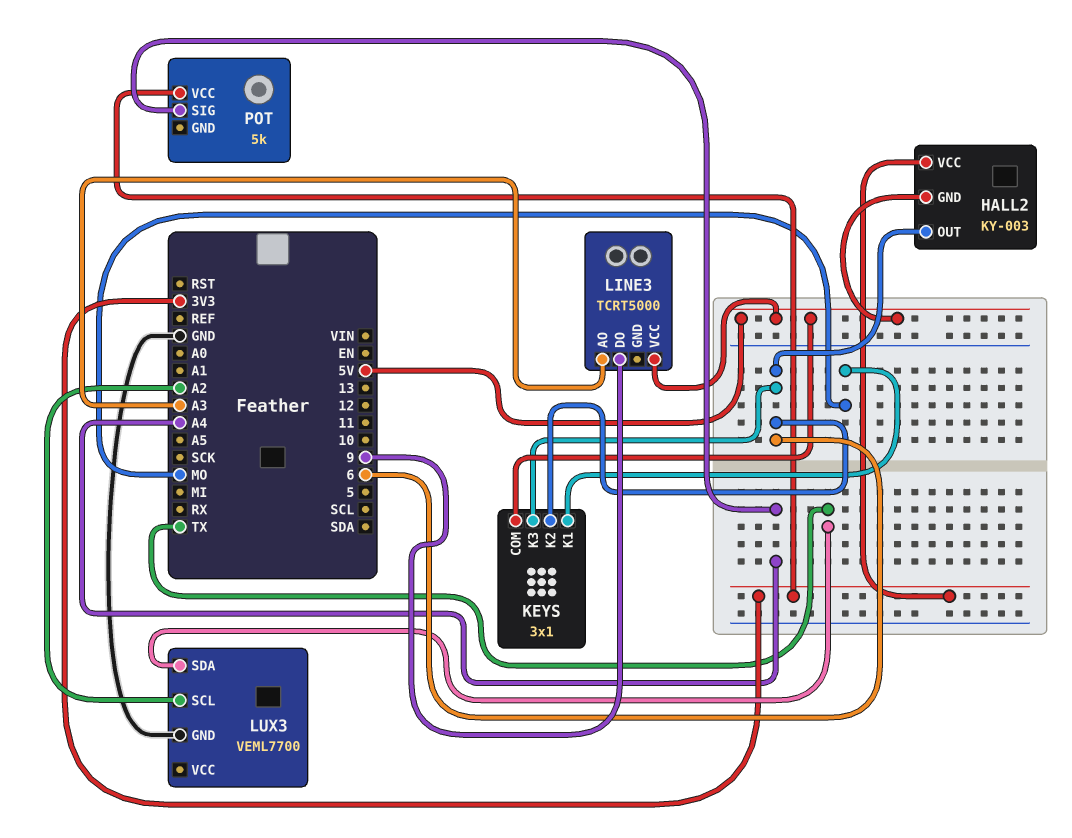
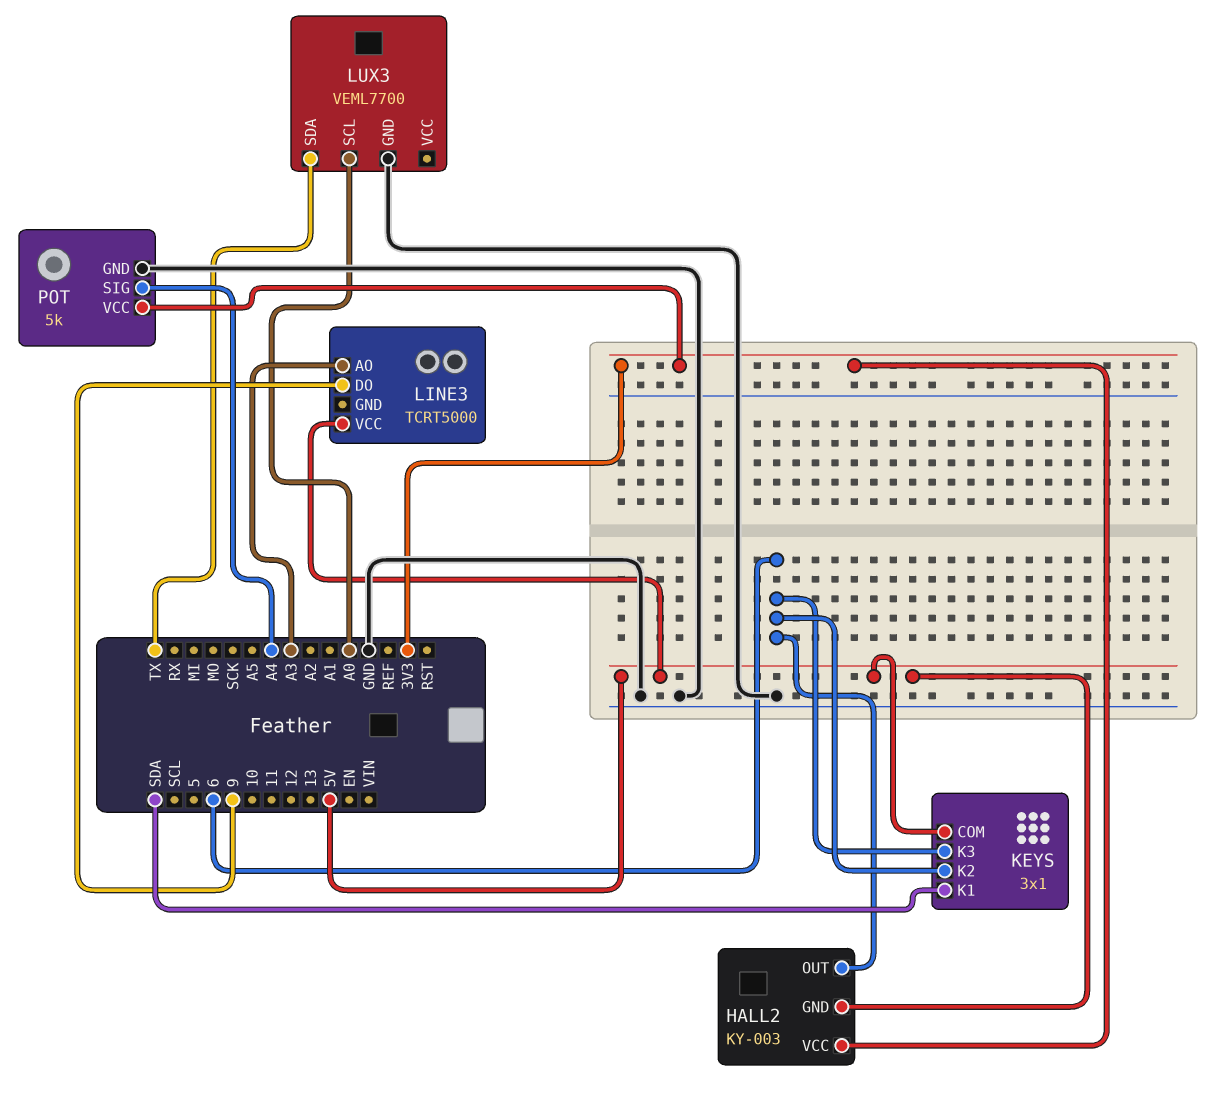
KEYS pin K1: MO -> SDA
LUX3 pin SCL: A2 -> A0
POT pin GND: none -> GND

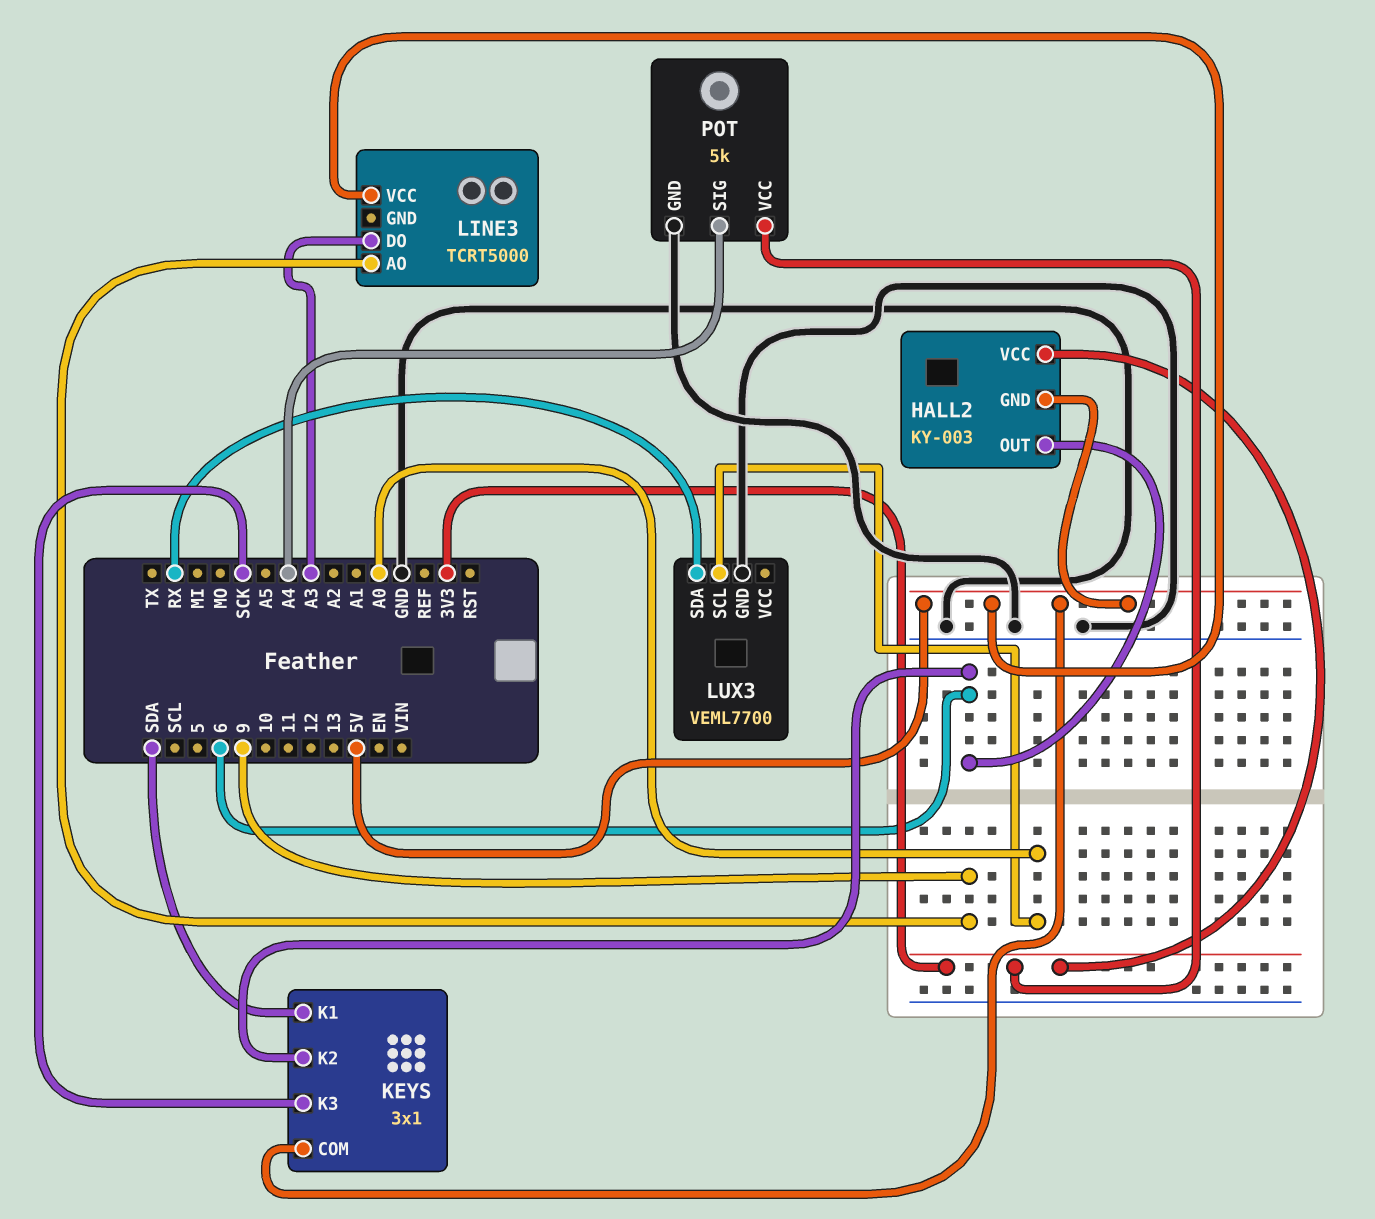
KEYS pin K3: 6 -> SCK
LINE3 pin AO: A3 -> 9
LINE3 pin DO: 9 -> A3
LUX3 pin SDA: TX -> RX

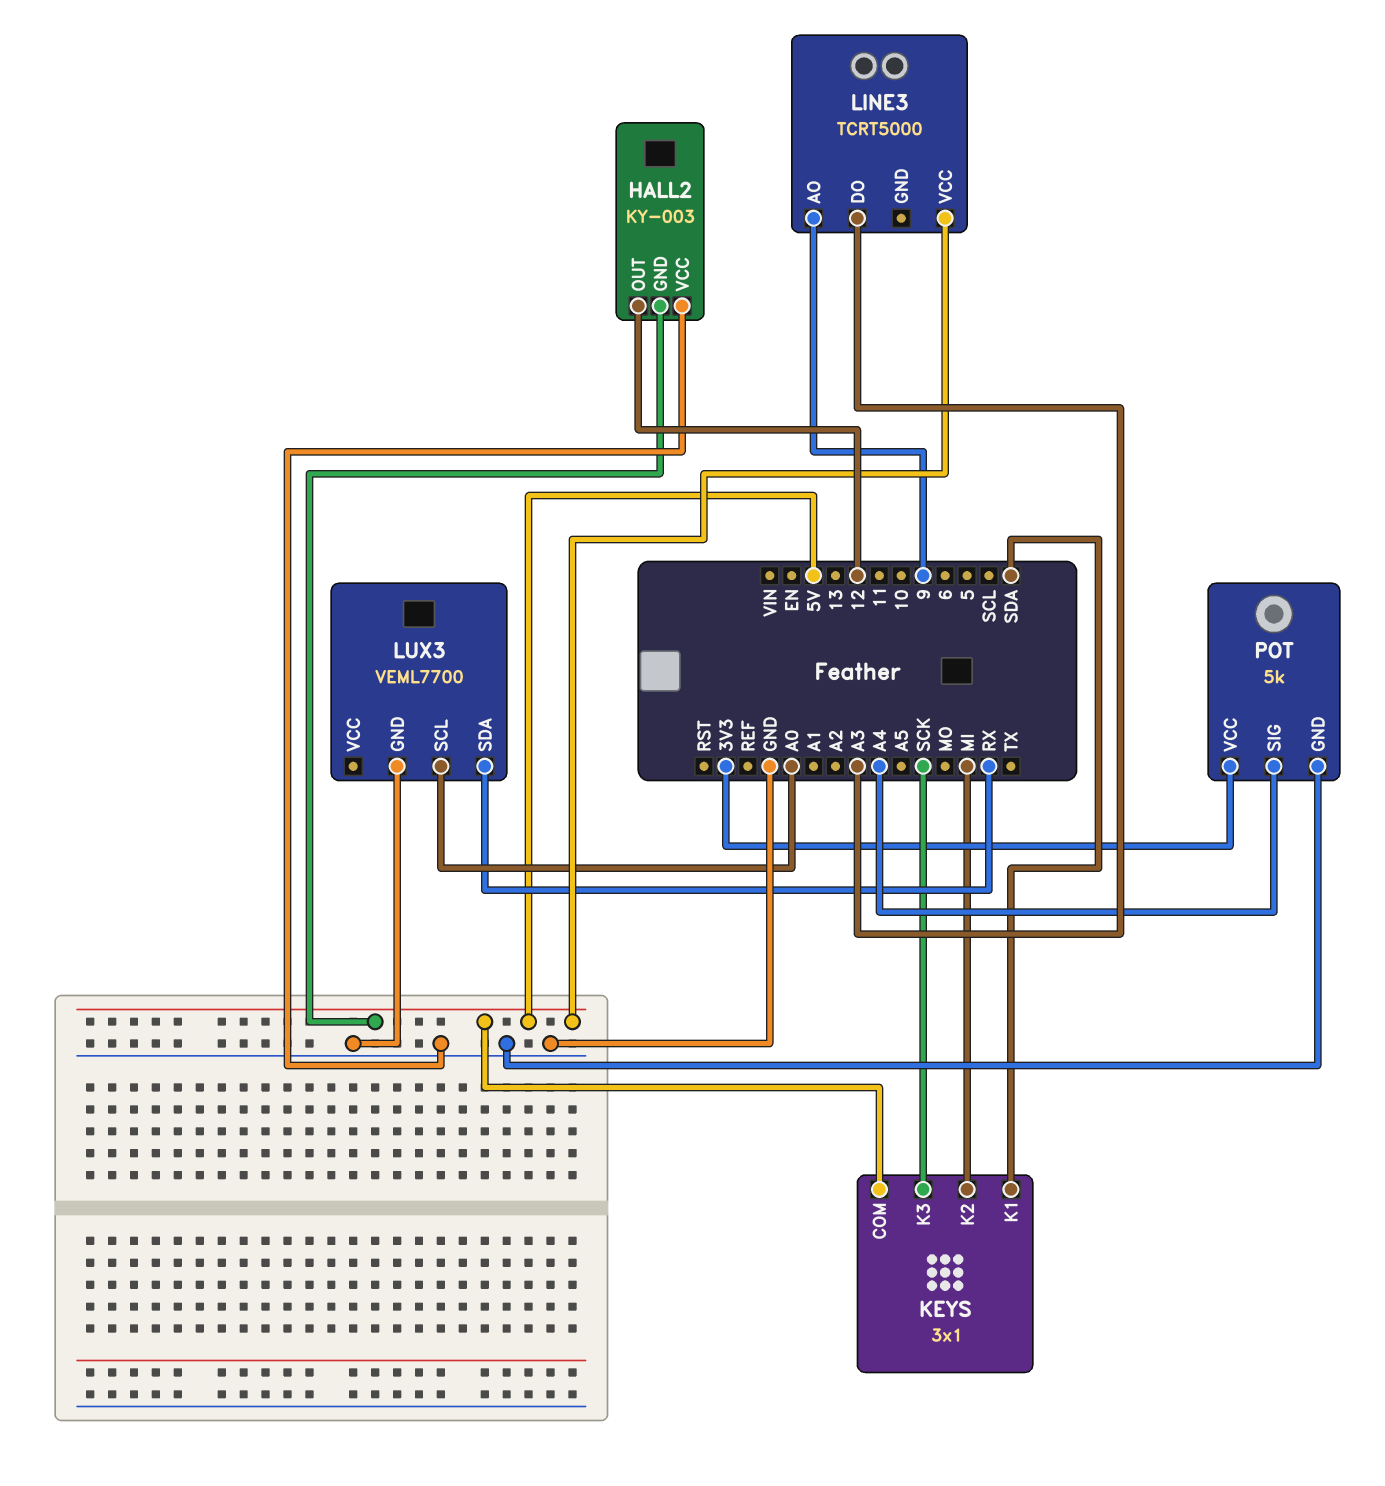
HALL2 pin OUT: 6 -> 12
HALL2 pin VCC: 3V3 -> GND
KEYS pin K2: 6 -> MI

